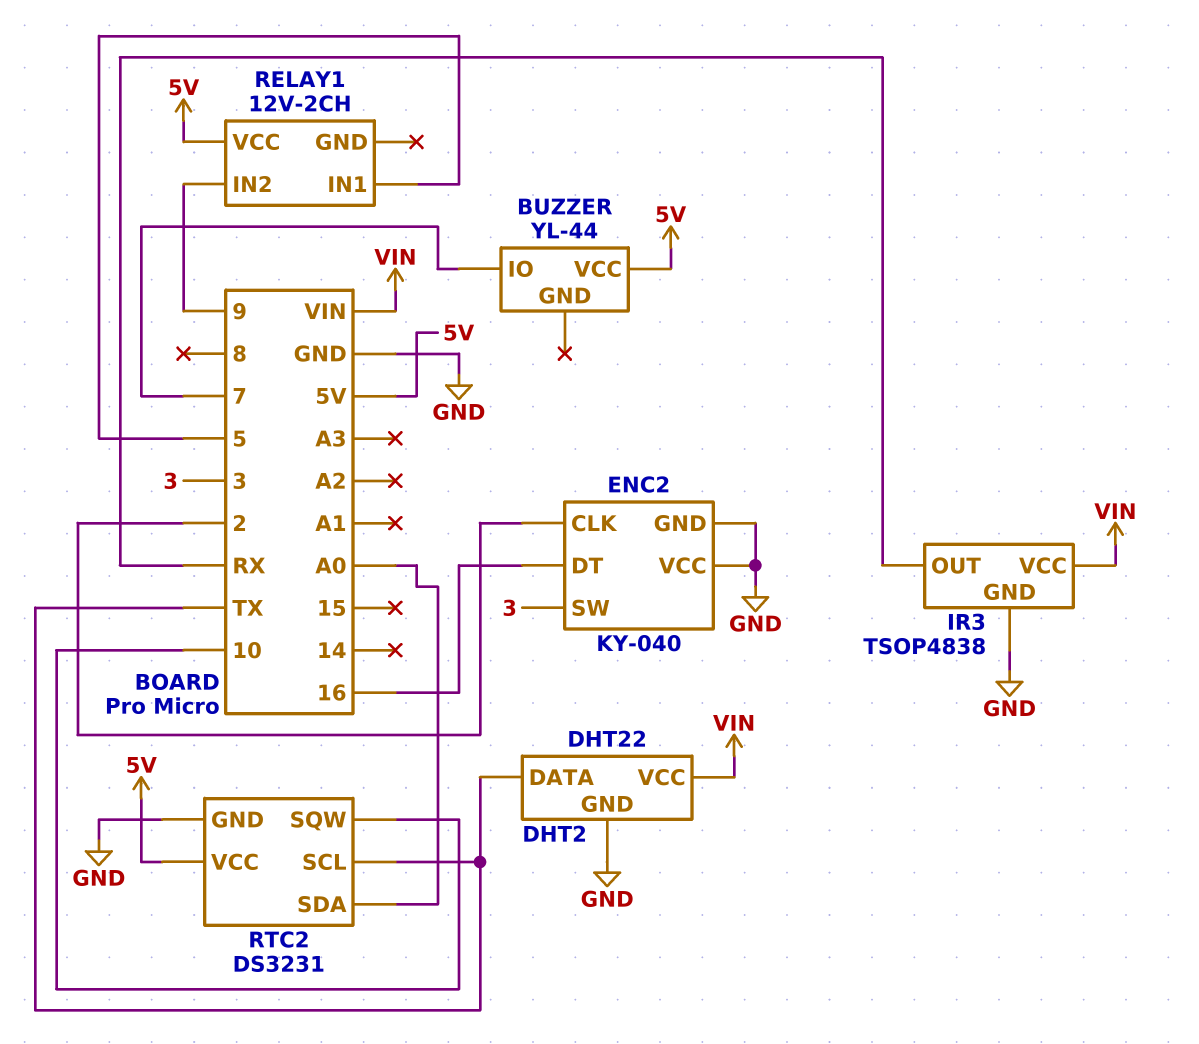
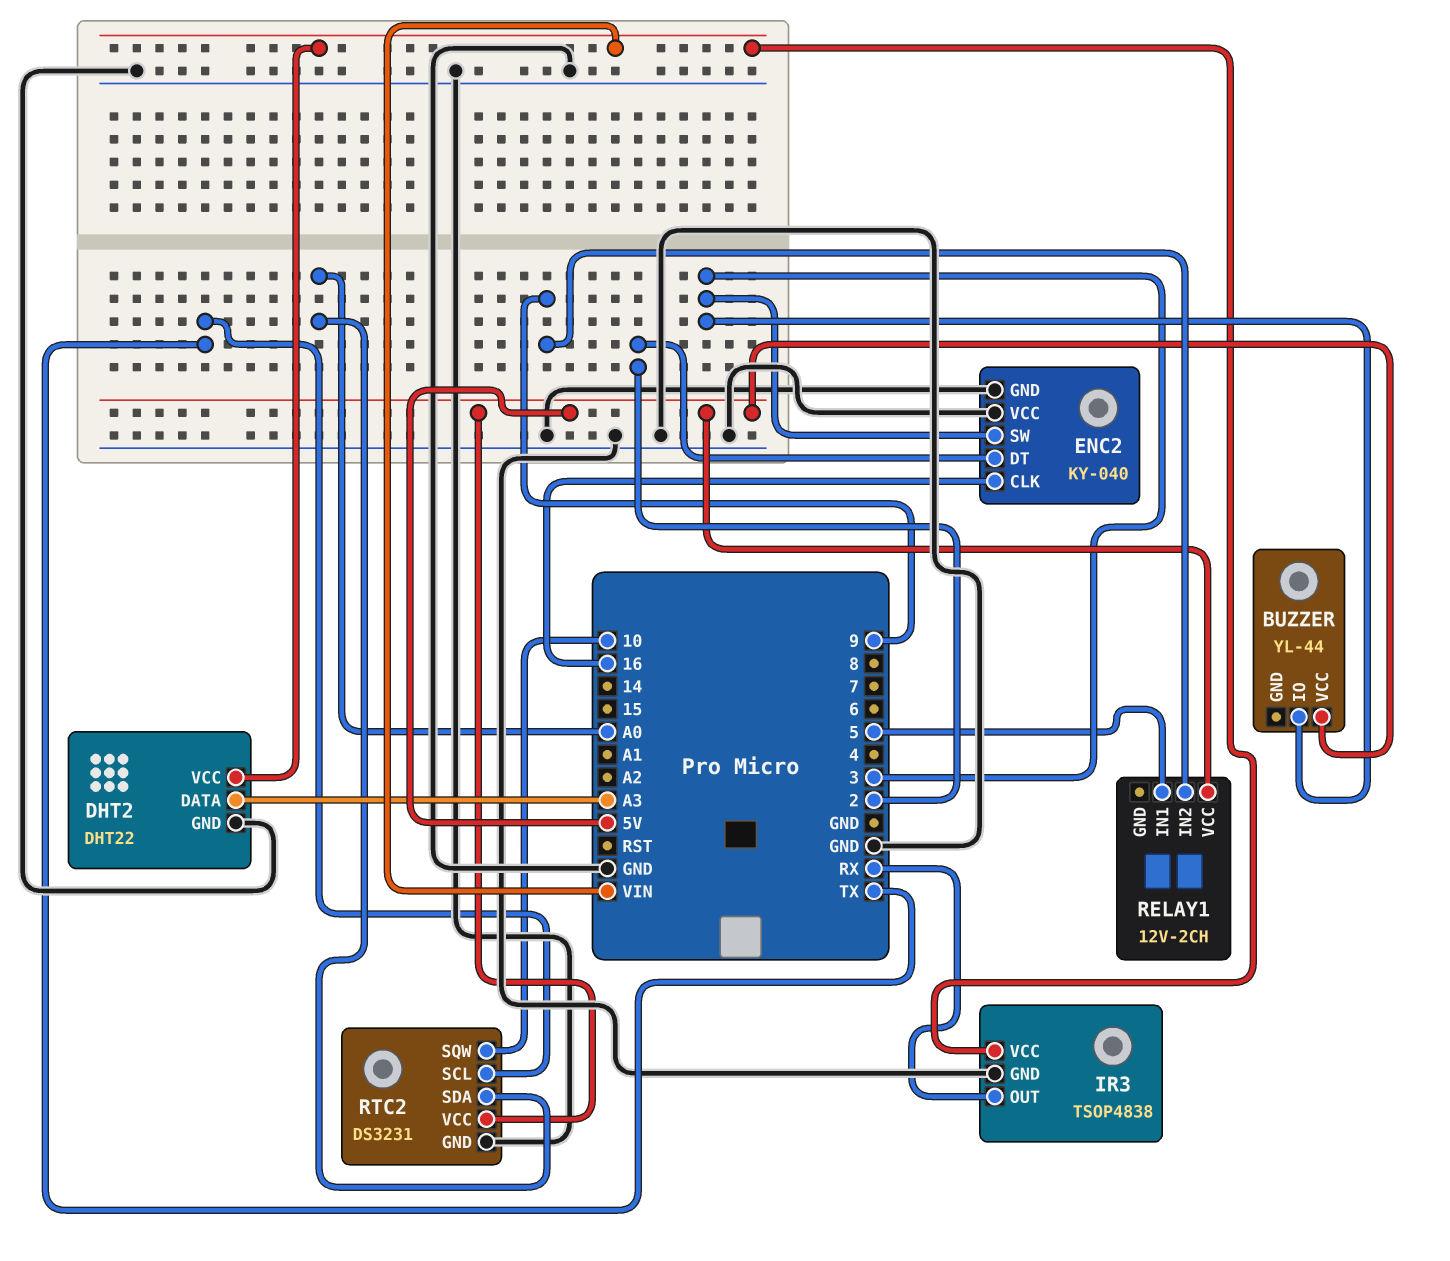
BUZZER pin IO: 7 -> 3
DHT2 pin DATA: TX -> A3
ENC2 pin CLK: 2 -> 16
ENC2 pin DT: 16 -> 2

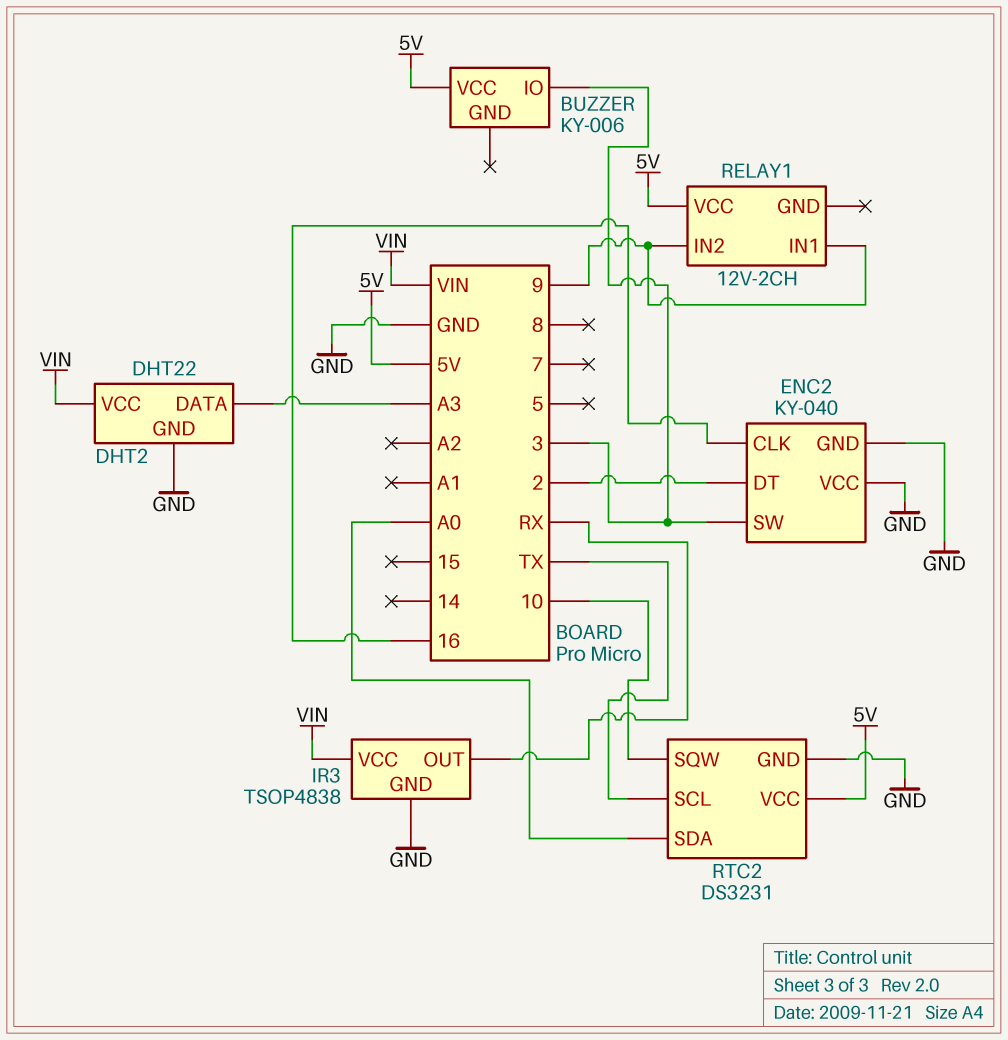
BUZZER: YL-44 -> KY-006
RELAY1 pin IN1: 5 -> 9

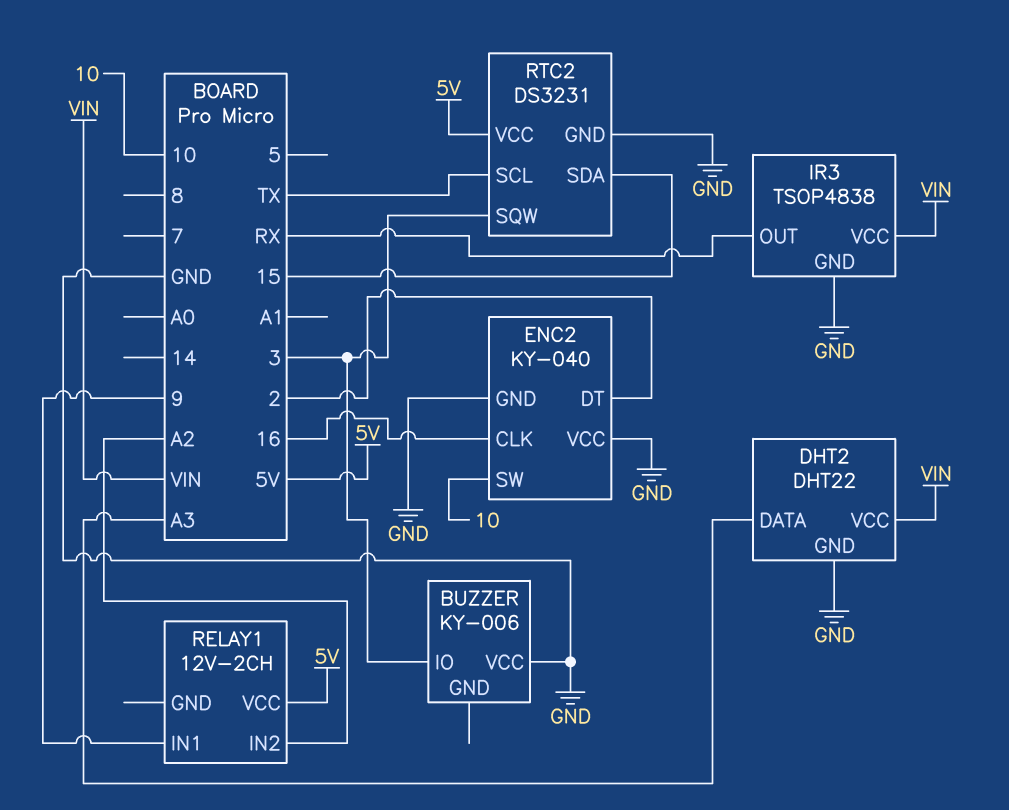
BUZZER pin VCC: 5V -> GND
ENC2 pin SW: 3 -> 10
RELAY1 pin IN2: 9 -> A2
RTC2 pin SDA: A0 -> 15
RTC2 pin SQW: 10 -> 3

